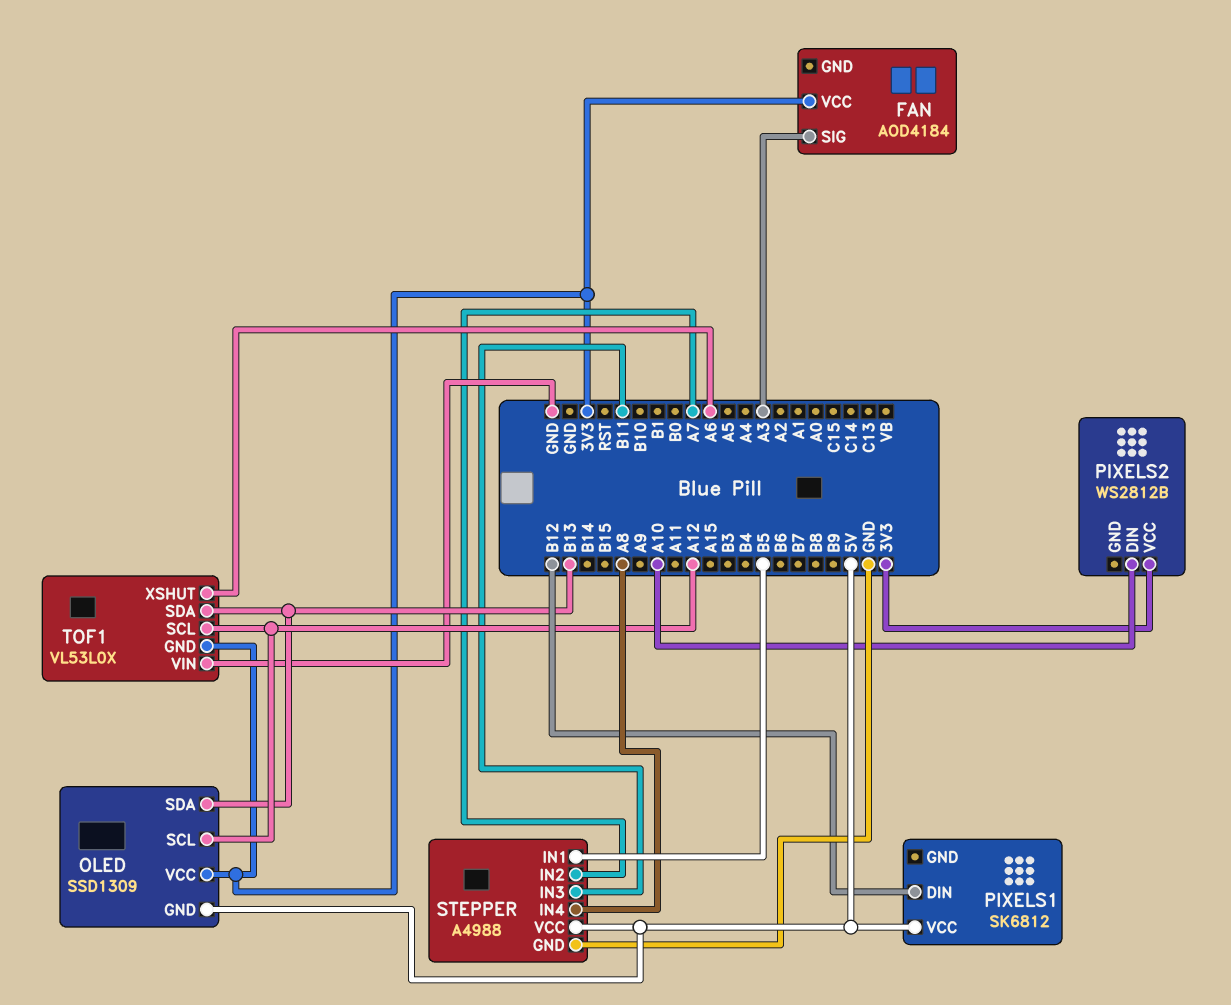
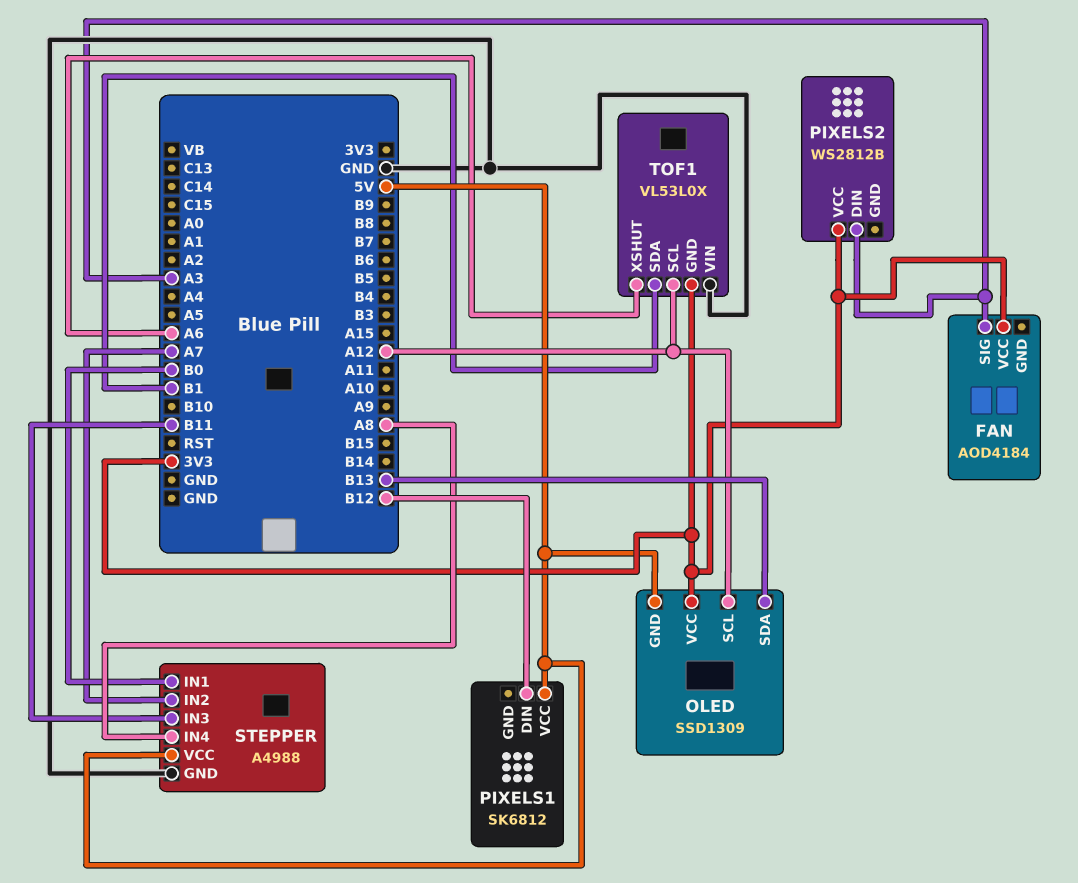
PIXELS2 pin DIN: A10 -> A3
STEPPER pin IN1: B5 -> B0
TOF1 pin SDA: B13 -> B1

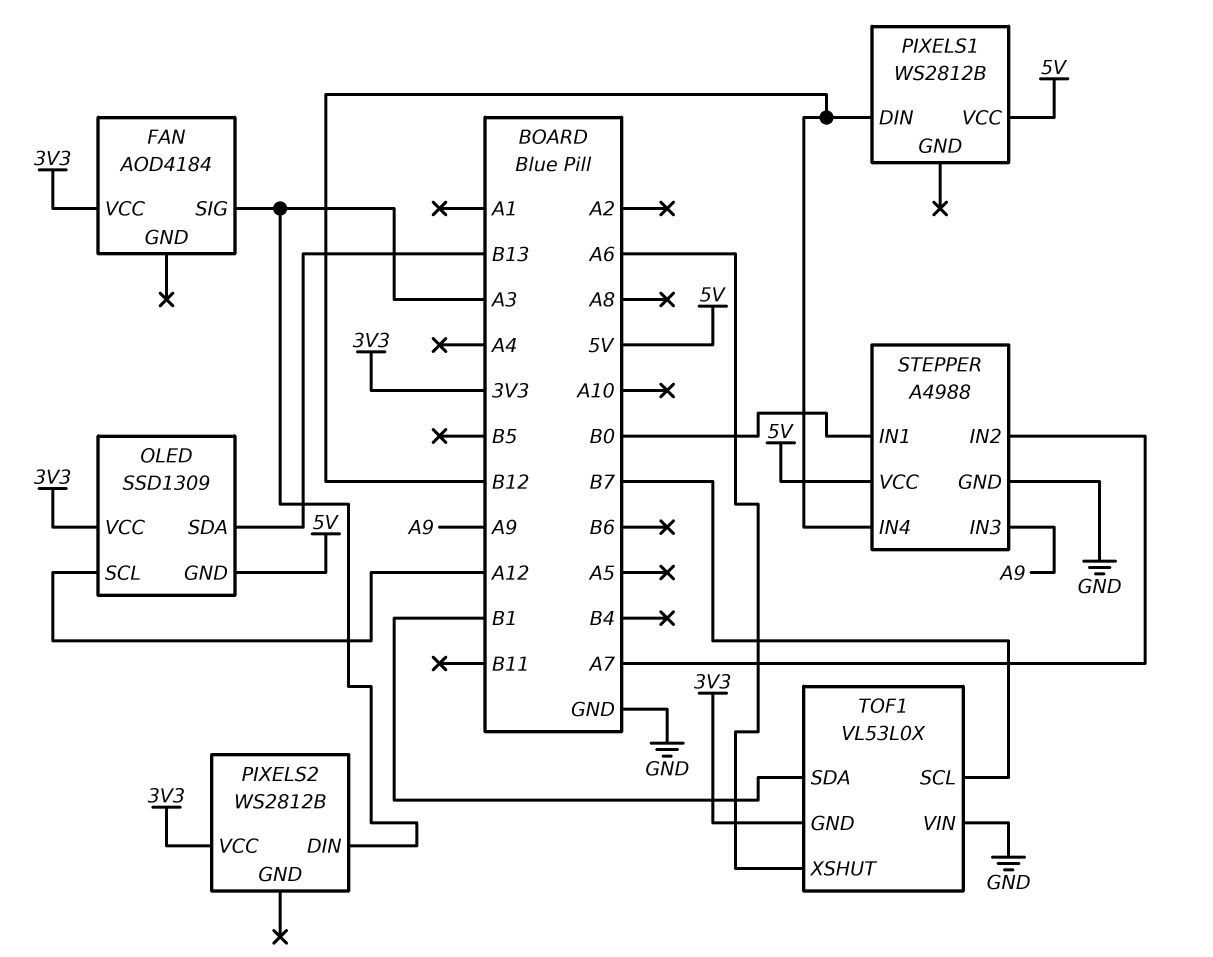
PIXELS1: SK6812 -> WS2812B
STEPPER pin IN3: B11 -> A9
STEPPER pin IN4: A8 -> B12
TOF1 pin SCL: A12 -> B7

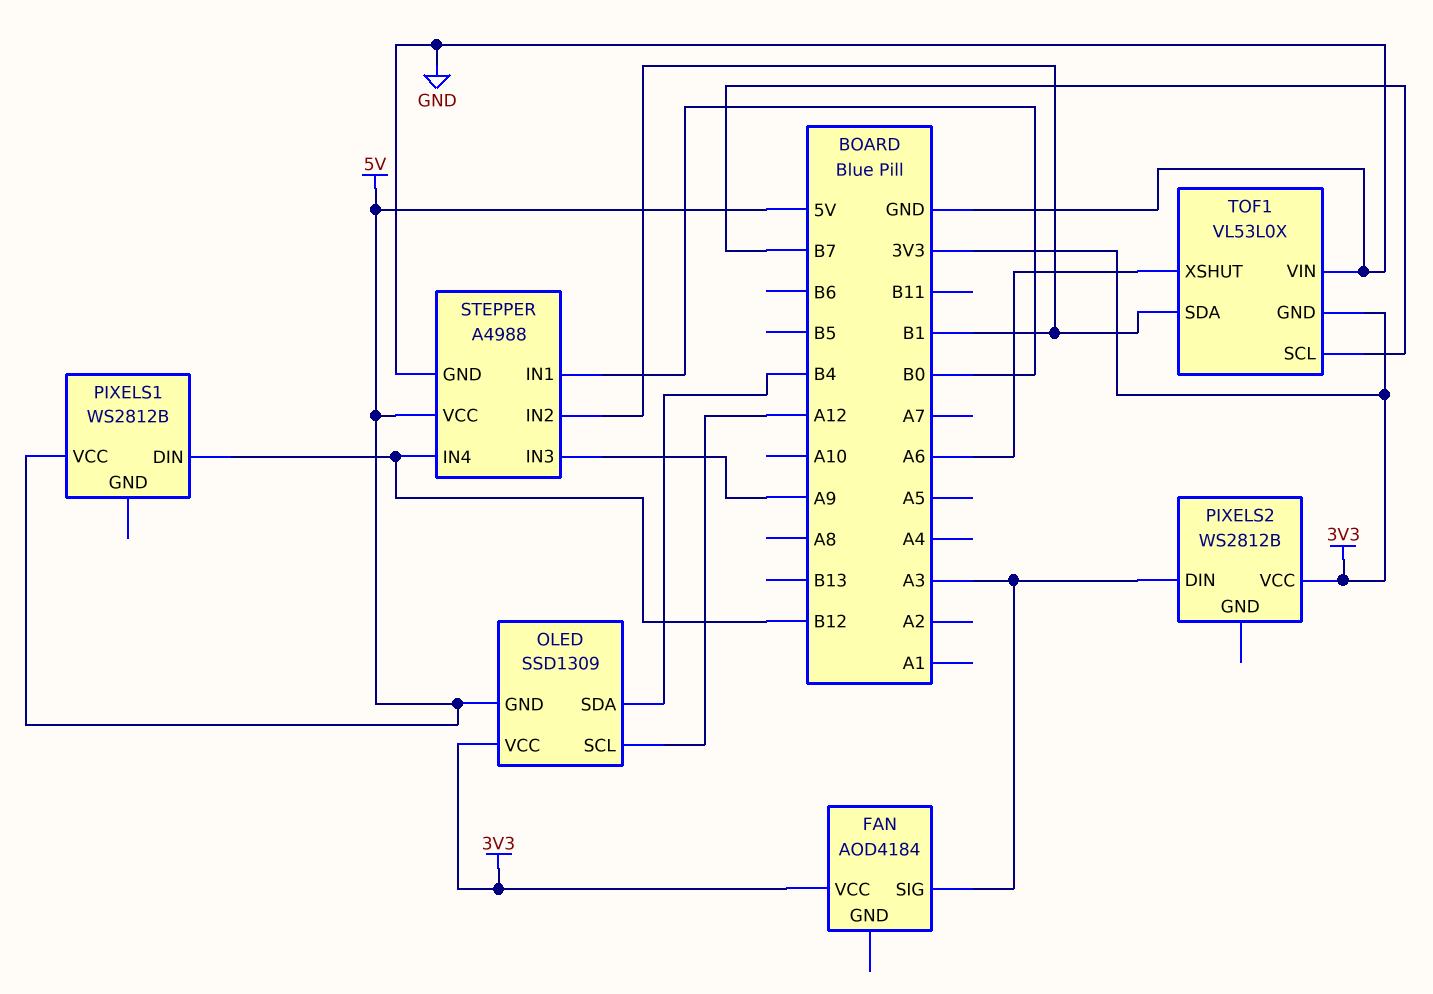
OLED pin SDA: B13 -> B4
STEPPER pin IN2: A7 -> B1

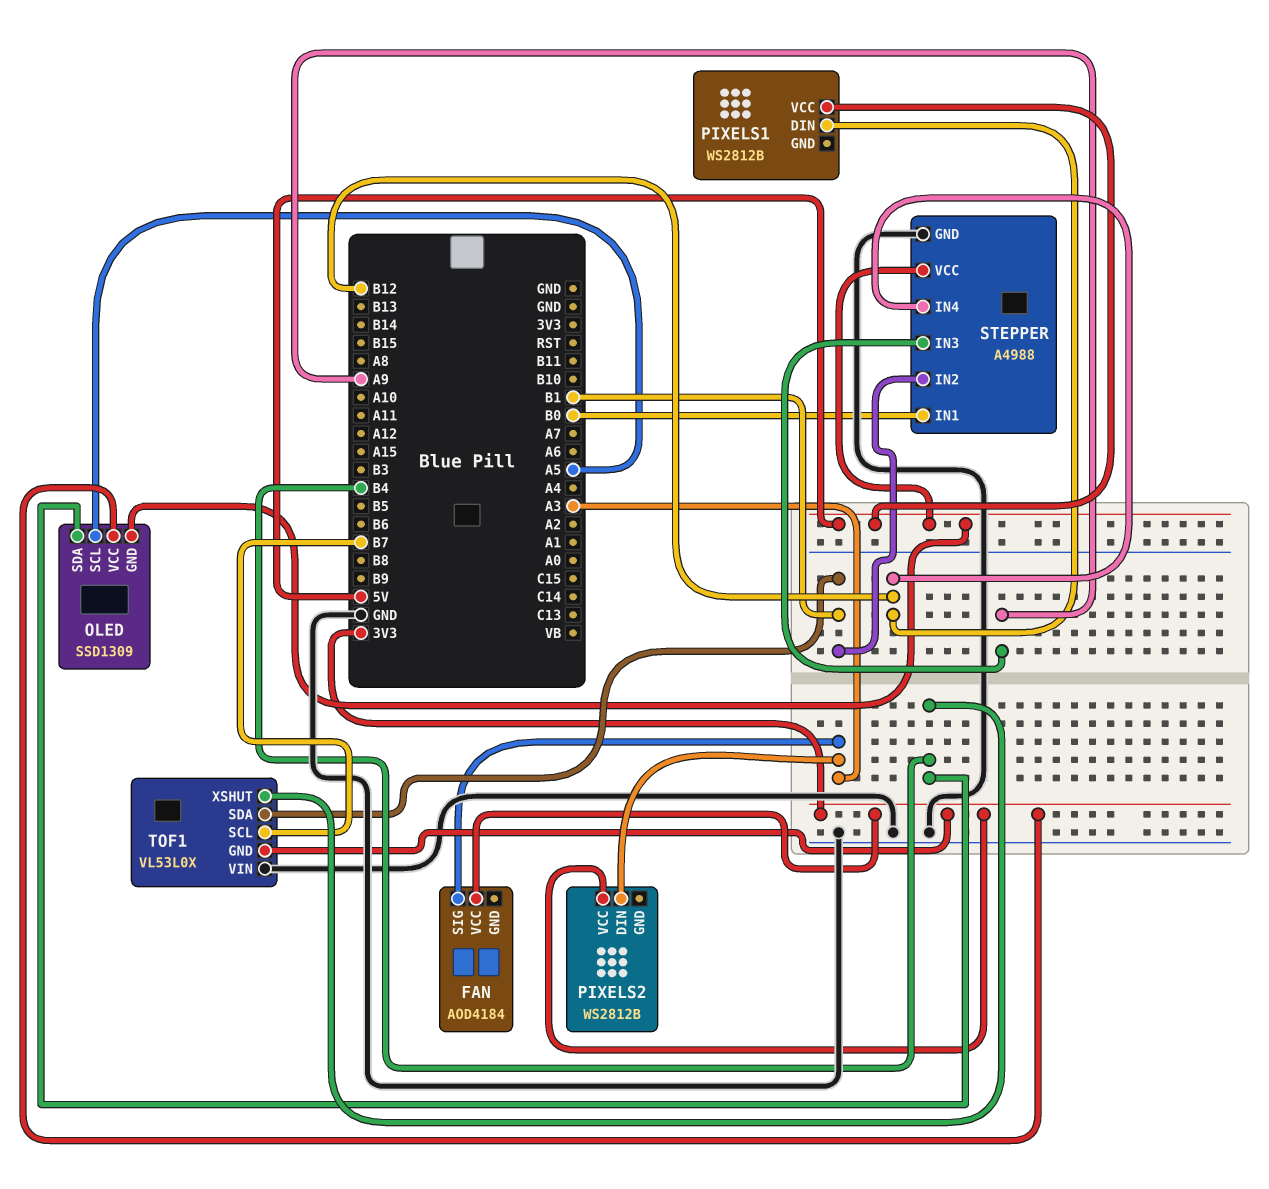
OLED pin SCL: A12 -> A5
TOF1 pin XSHUT: A6 -> B4

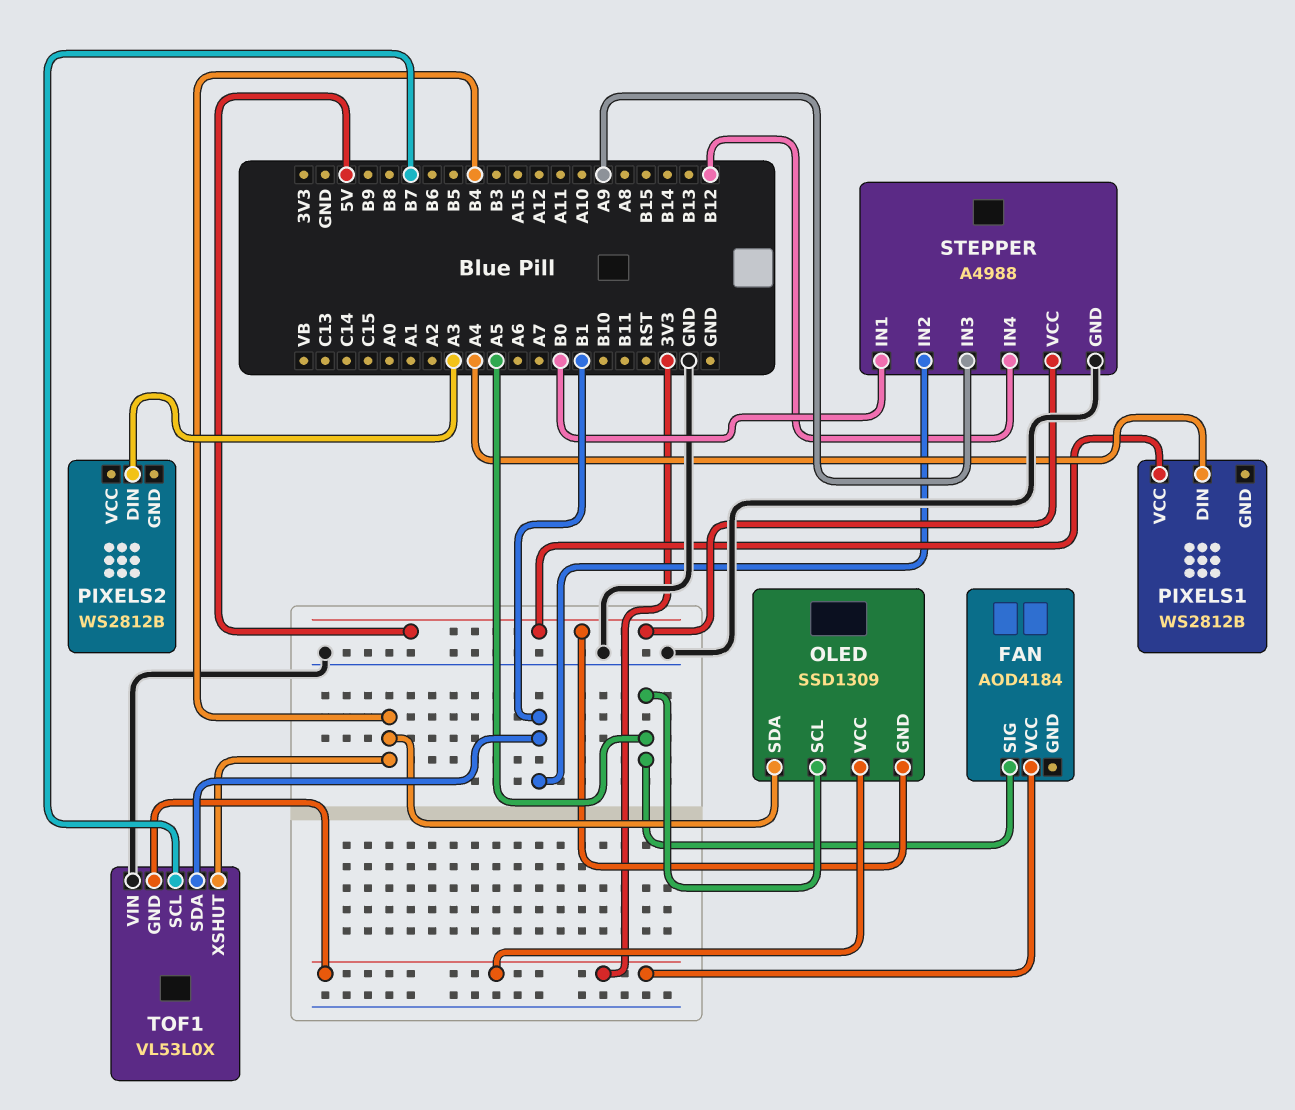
FAN pin SIG: A3 -> A5
PIXELS1 pin DIN: B12 -> A4
PIXELS2 pin VCC: 3V3 -> none

